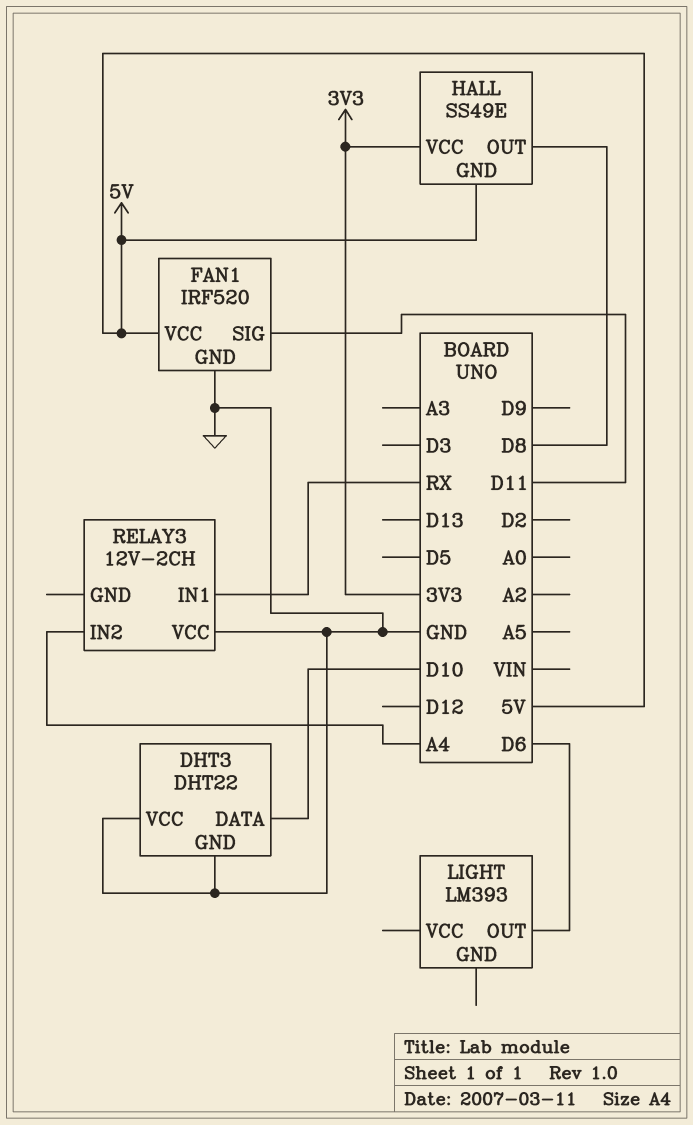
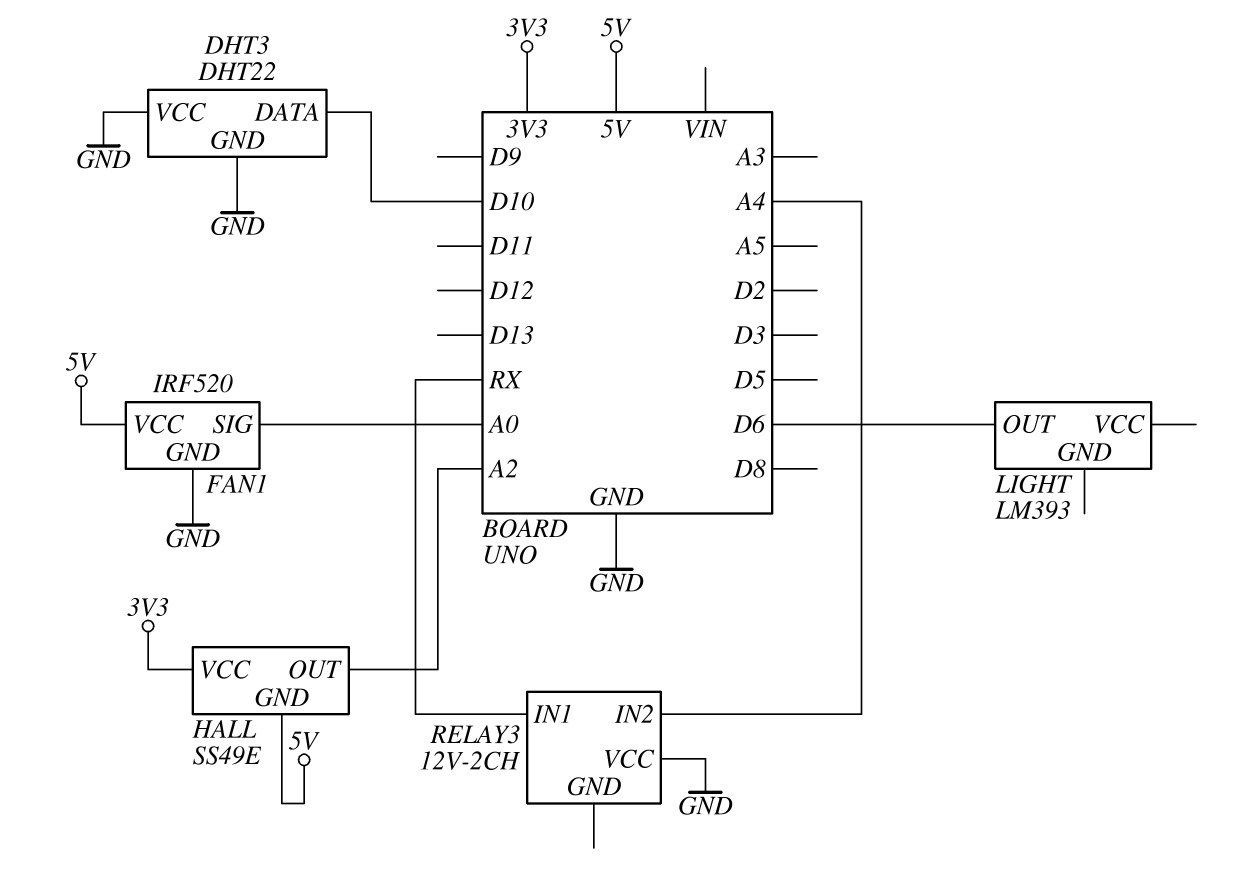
FAN1 pin SIG: D11 -> A0
HALL pin OUT: D8 -> A2

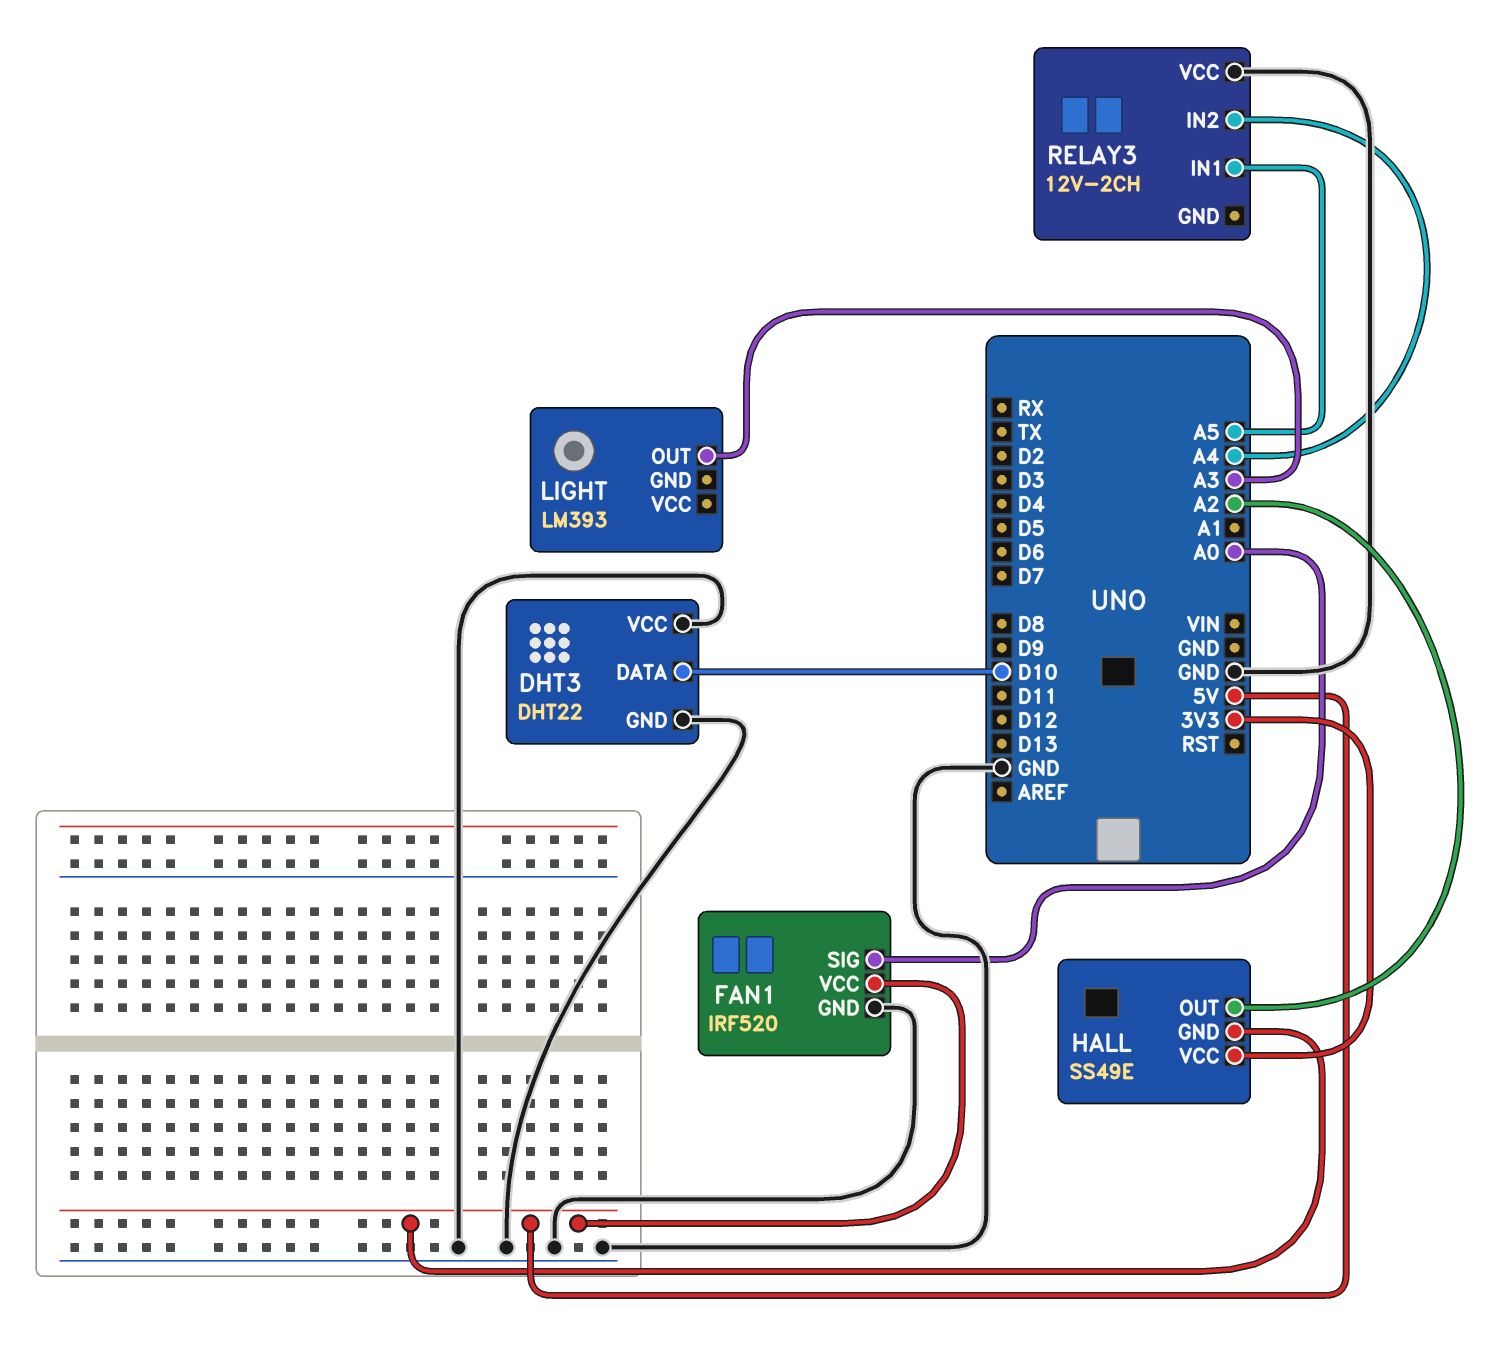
LIGHT pin OUT: D6 -> A3
RELAY3 pin IN1: RX -> A5

